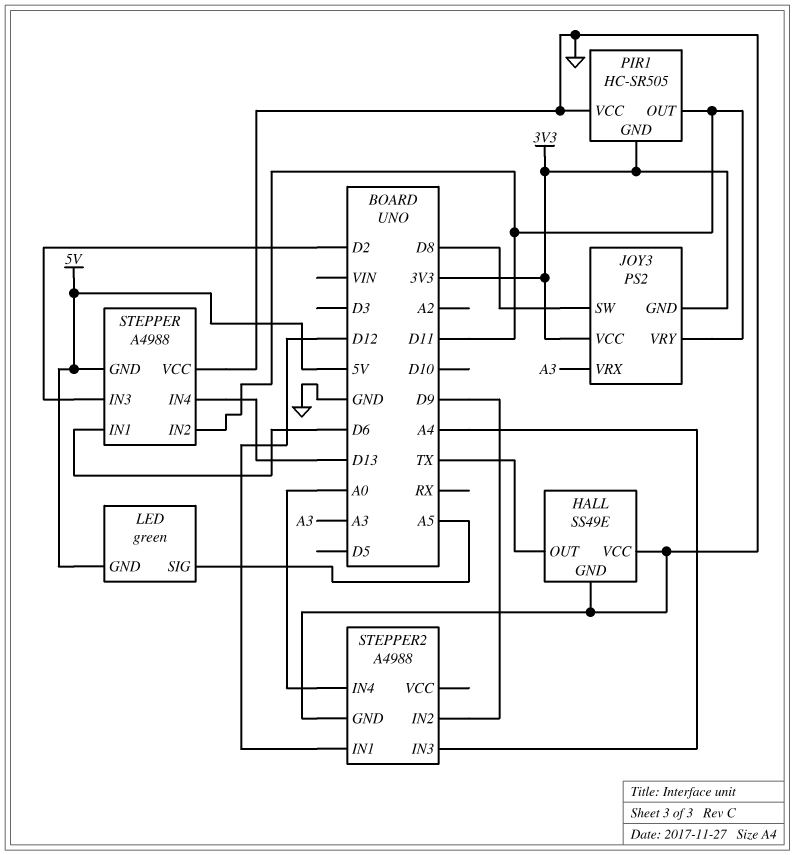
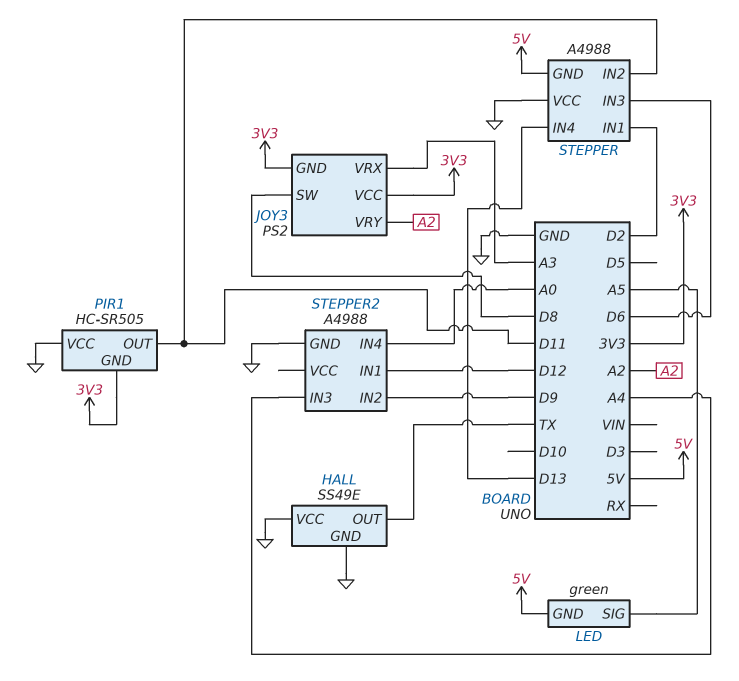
JOY3 pin VRY: D11 -> A2
STEPPER pin IN1: D6 -> D2
STEPPER pin IN3: D2 -> D6

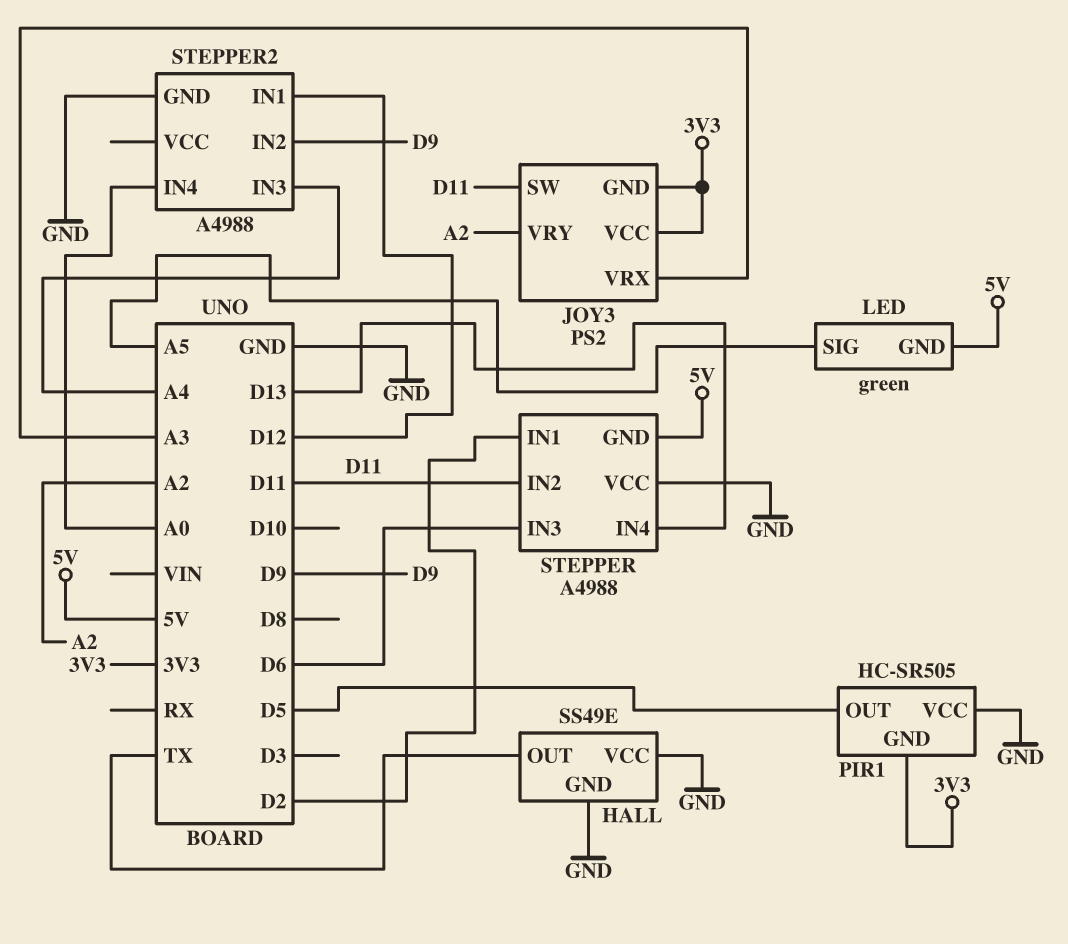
JOY3 pin SW: D8 -> D11
PIR1 pin OUT: D11 -> D5

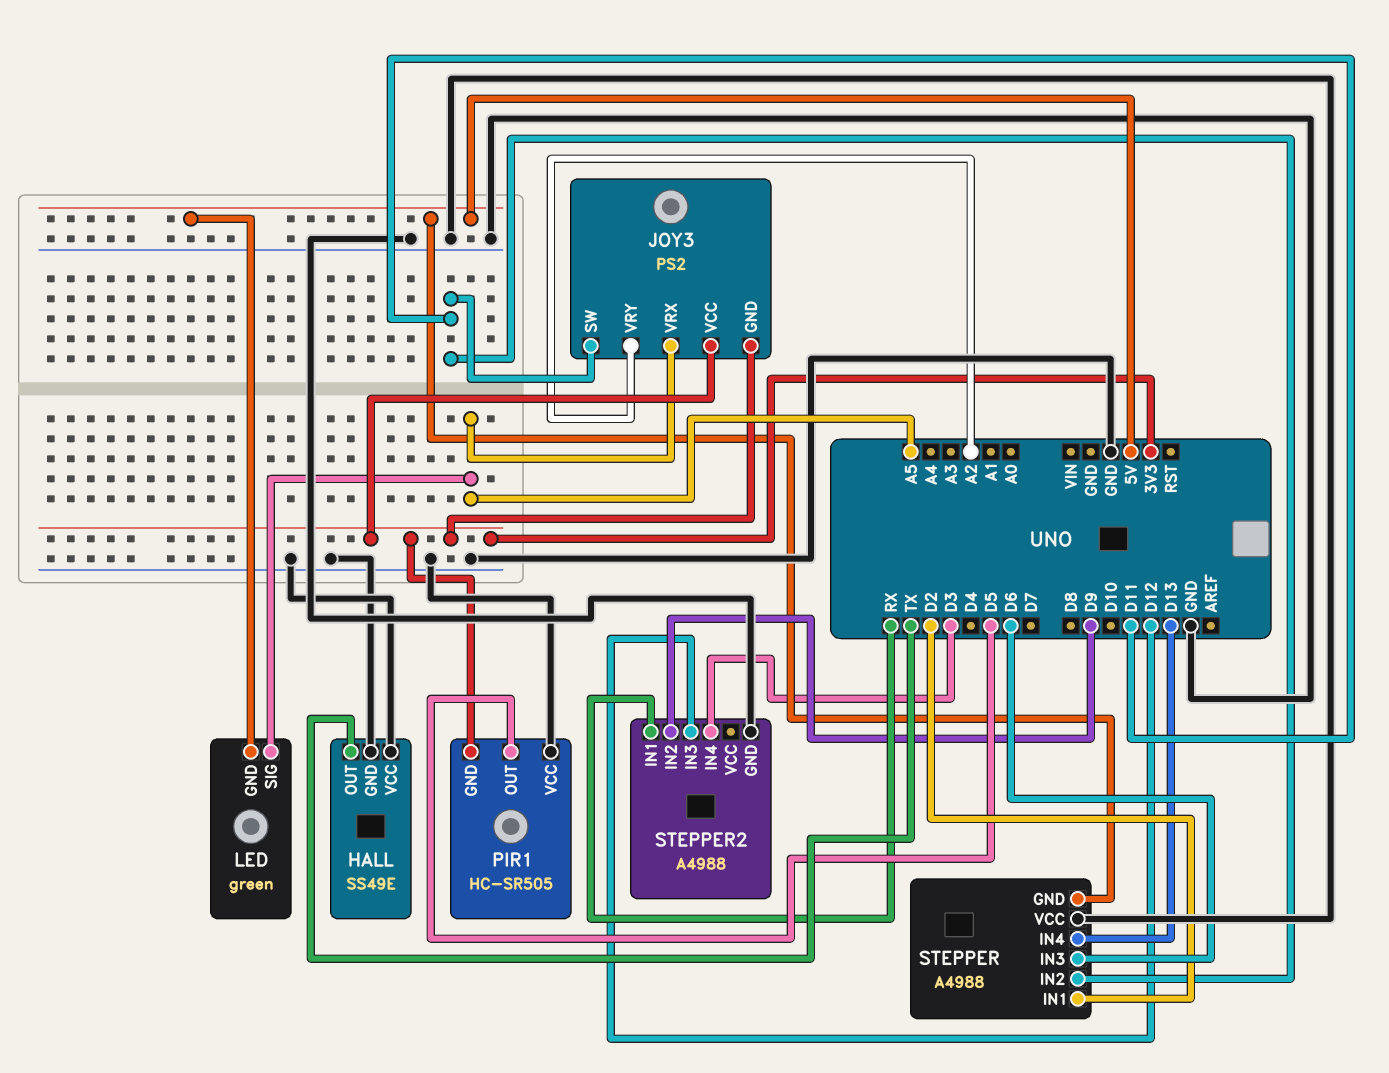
JOY3 pin VRX: A3 -> A5
STEPPER2 pin IN1: D12 -> RX
STEPPER2 pin IN3: A4 -> D12
STEPPER2 pin IN4: A0 -> D3

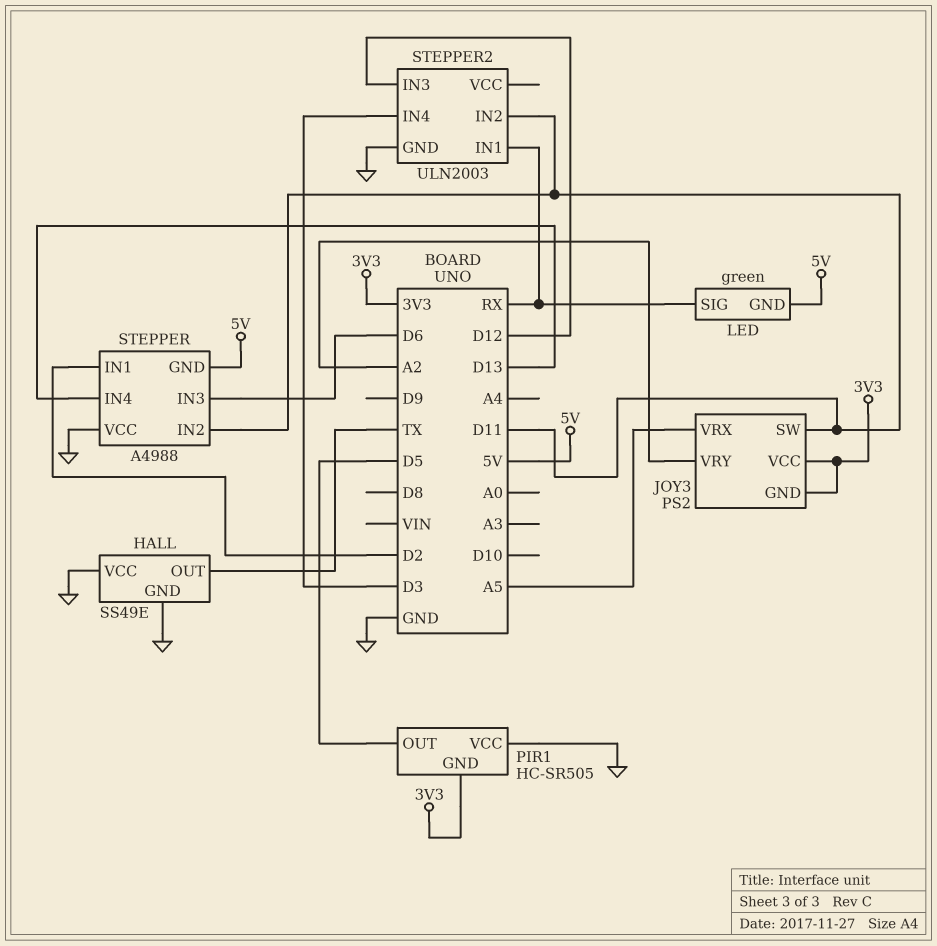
LED pin SIG: A5 -> RX
STEPPER2: A4988 -> ULN2003
STEPPER2 pin IN2: D9 -> D11

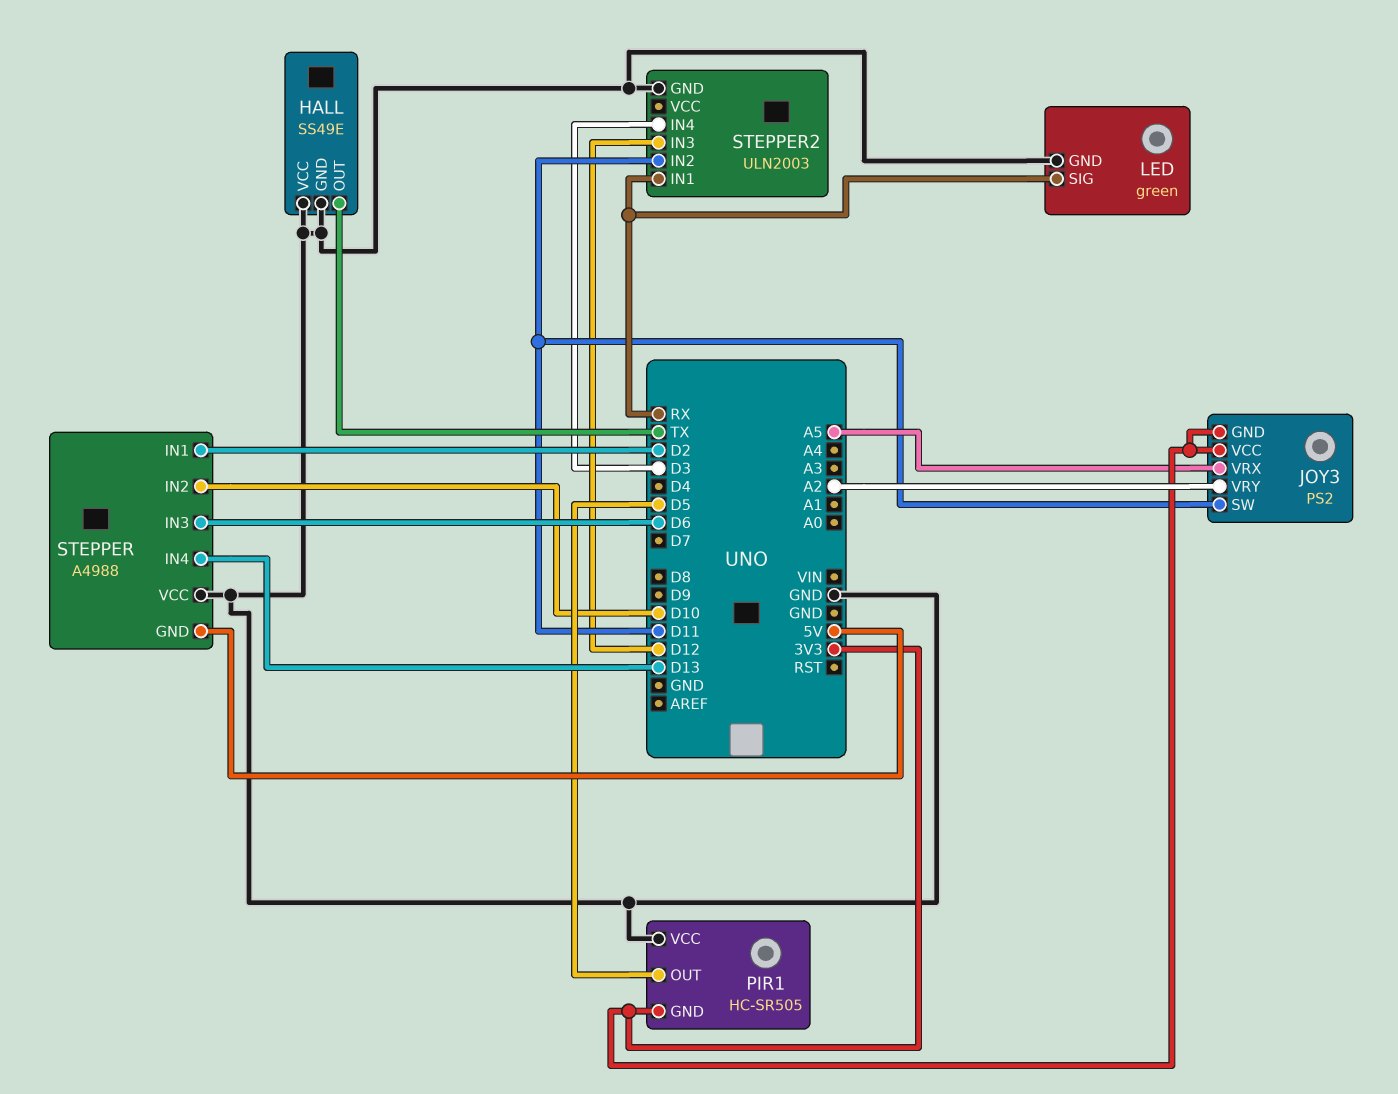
LED pin GND: 5V -> GND
STEPPER pin IN2: D11 -> D10

